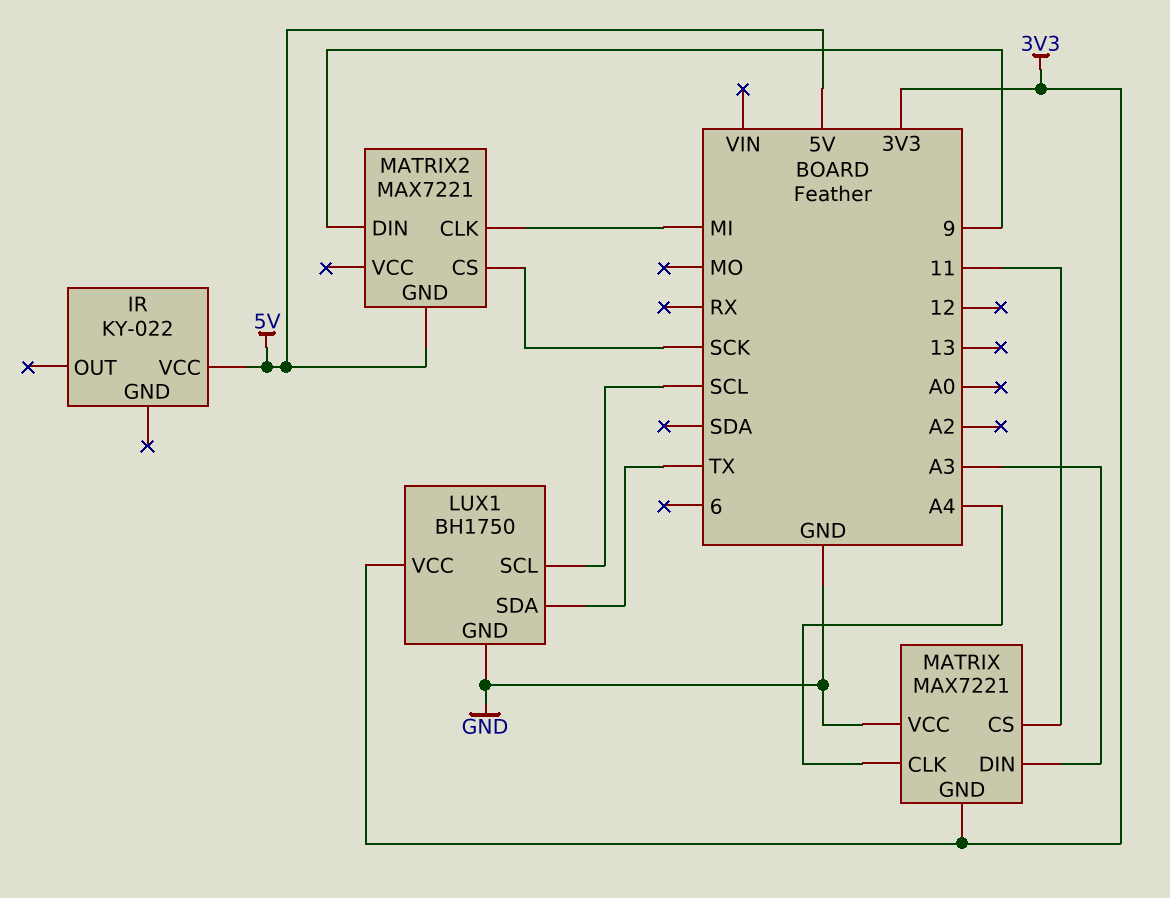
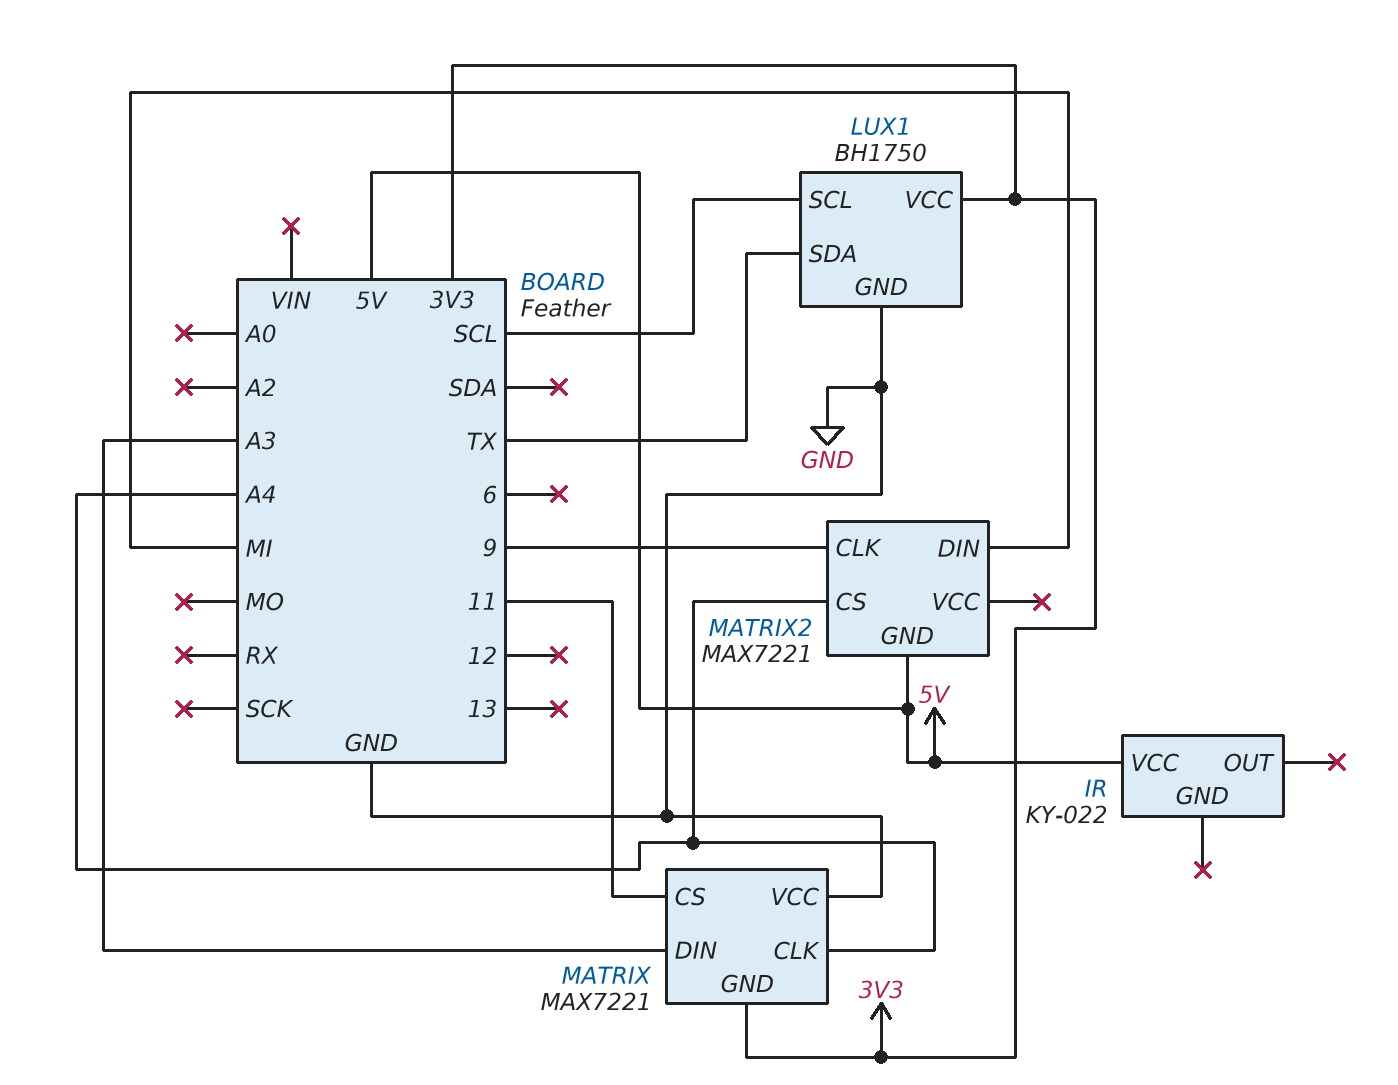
MATRIX2 pin CLK: MI -> 9
MATRIX2 pin CS: SCK -> A4
MATRIX2 pin DIN: 9 -> MI

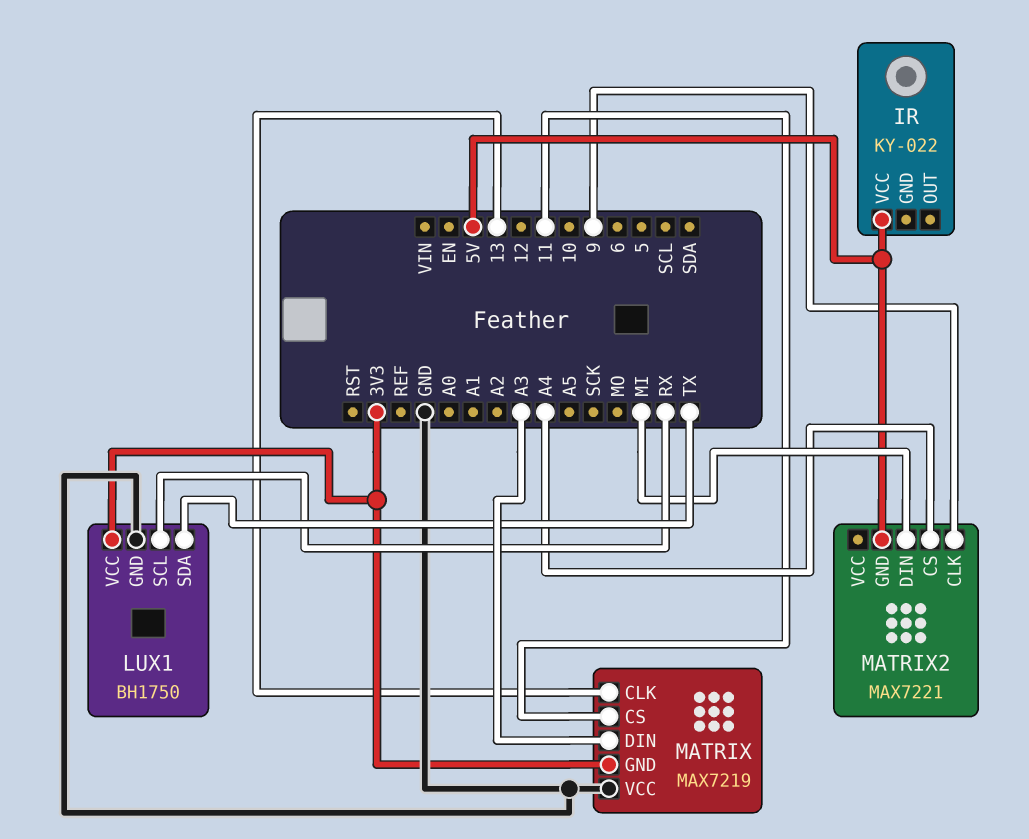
LUX1 pin SCL: SCL -> RX
MATRIX: MAX7221 -> MAX7219
MATRIX pin CLK: A4 -> 13

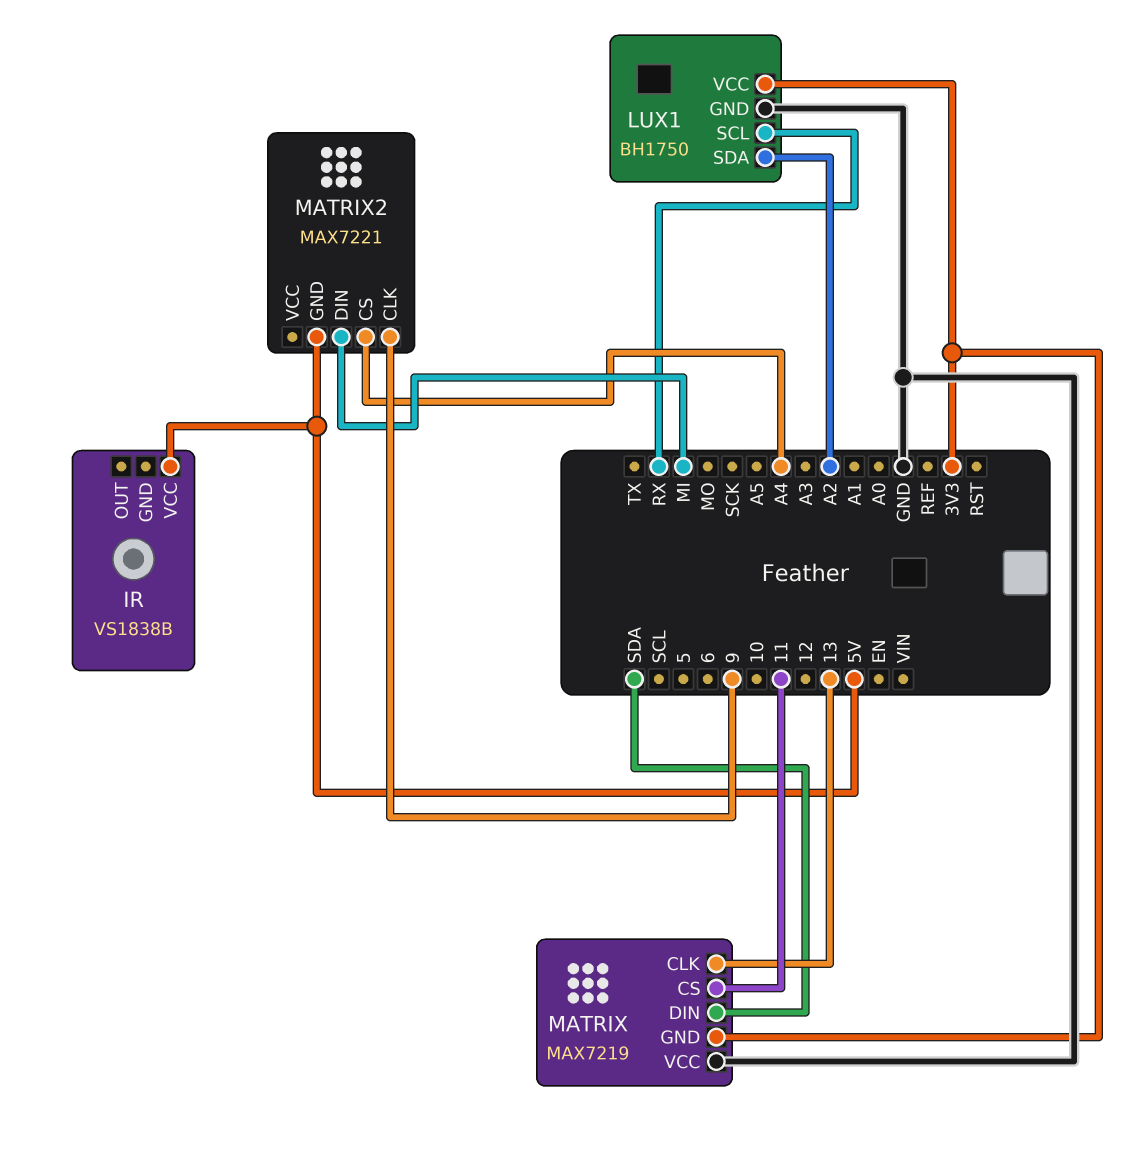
IR: KY-022 -> VS1838B
LUX1 pin SDA: TX -> A2
MATRIX pin DIN: A3 -> SDA

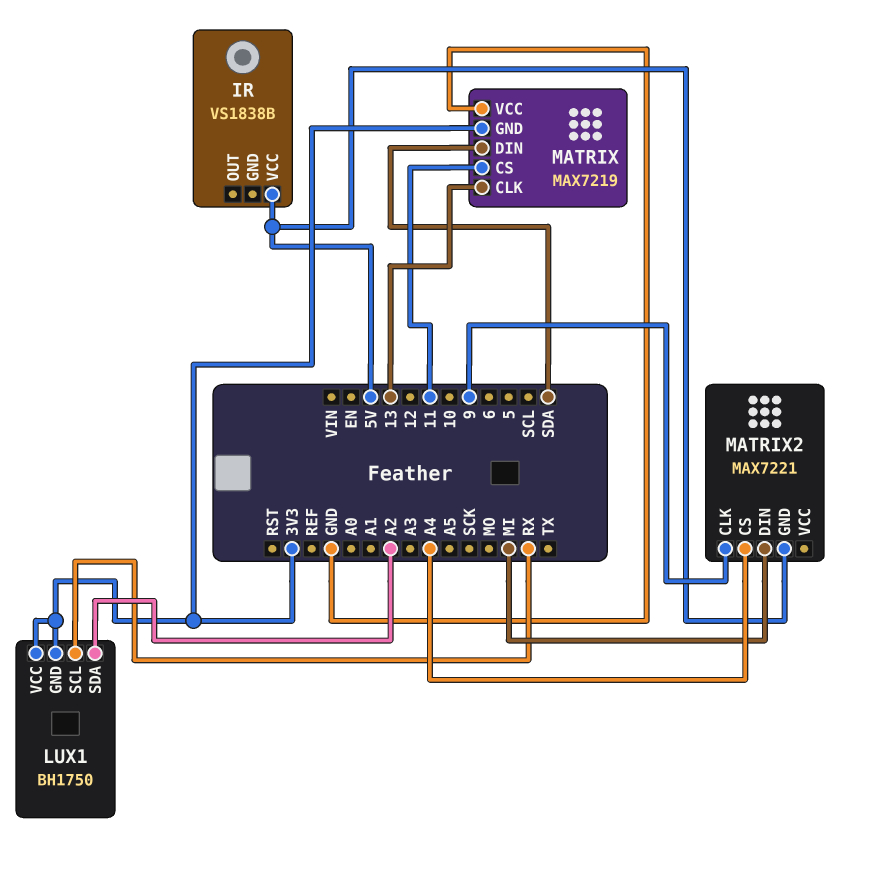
LUX1 pin GND: GND -> 3V3

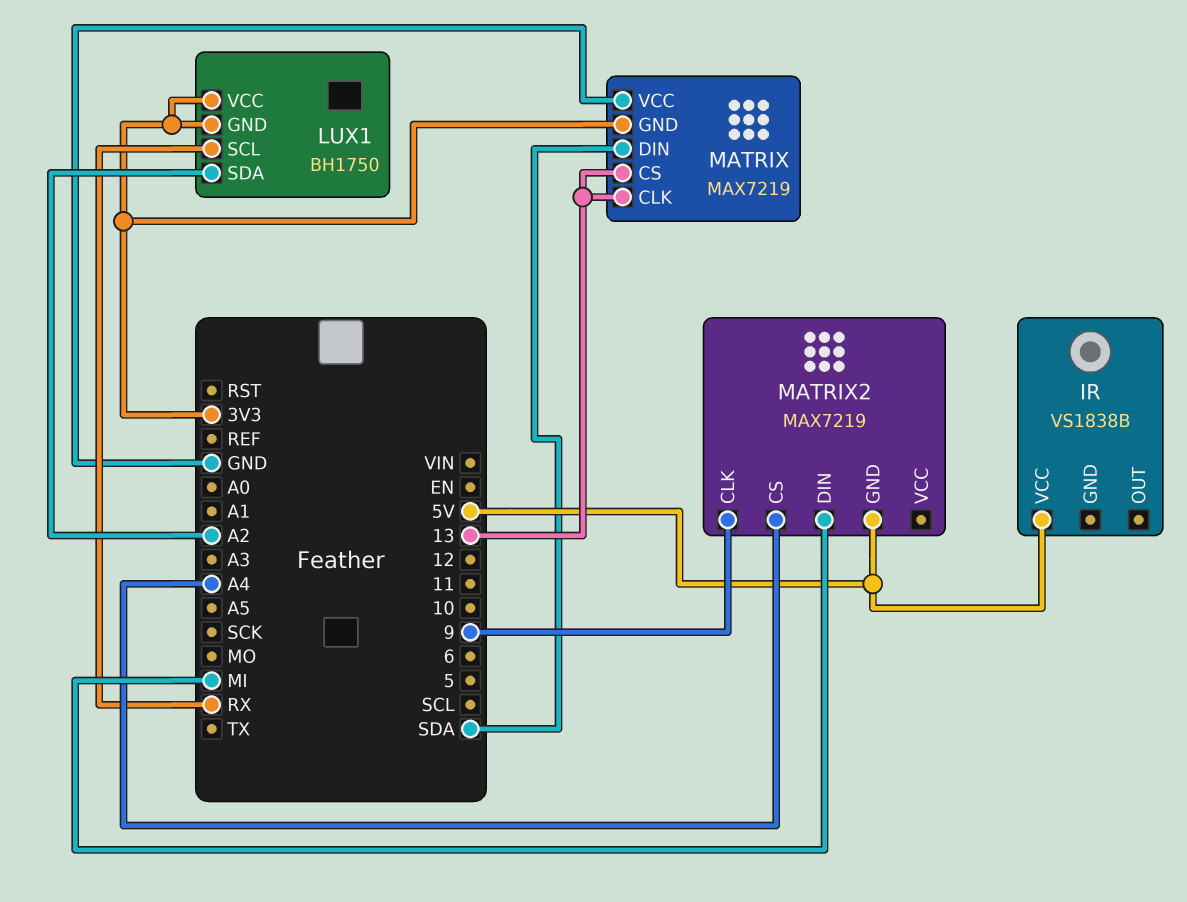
MATRIX pin CS: 11 -> 13
MATRIX2: MAX7221 -> MAX7219

